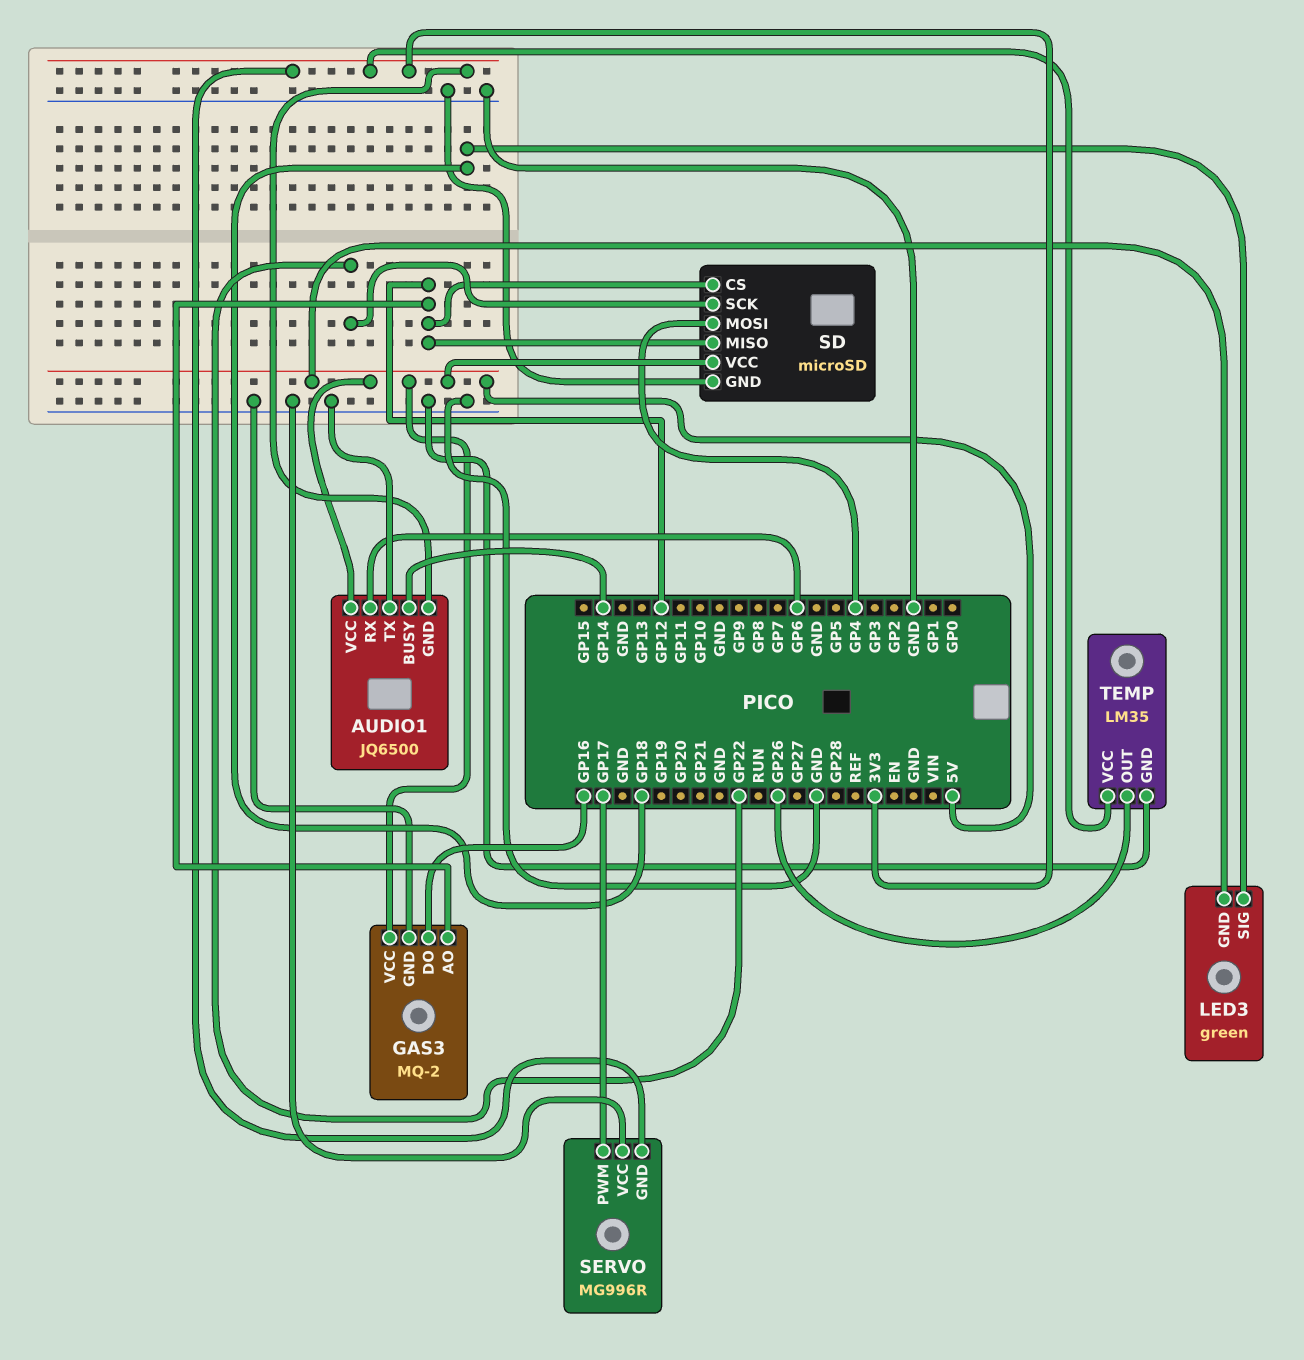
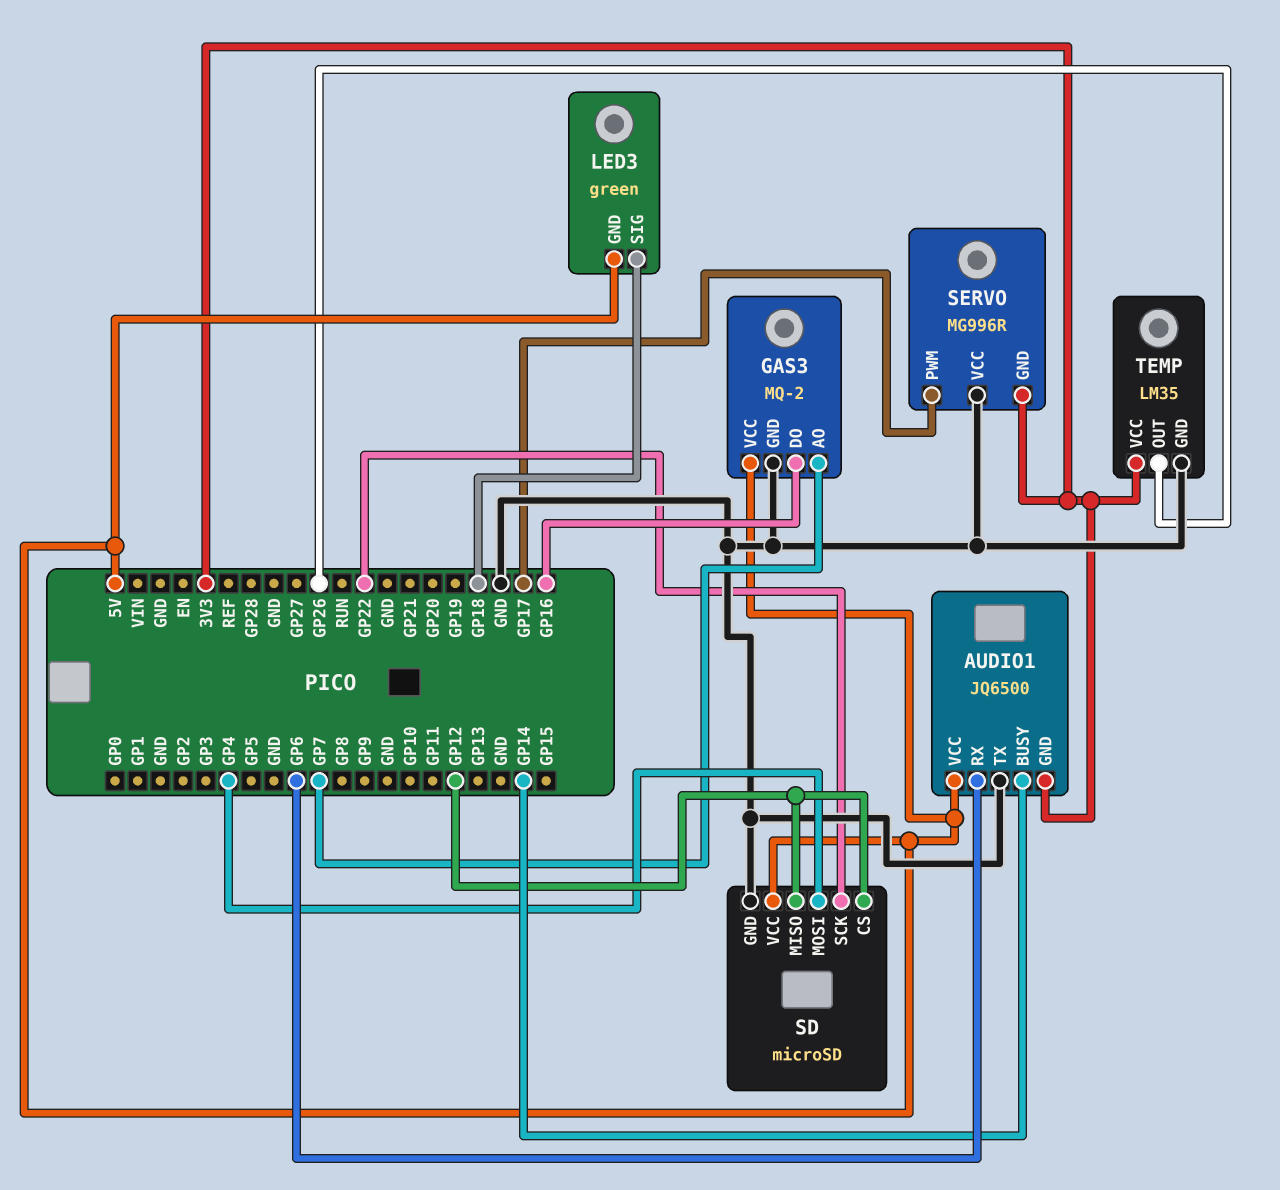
GAS3 pin AO: GP12 -> GP7

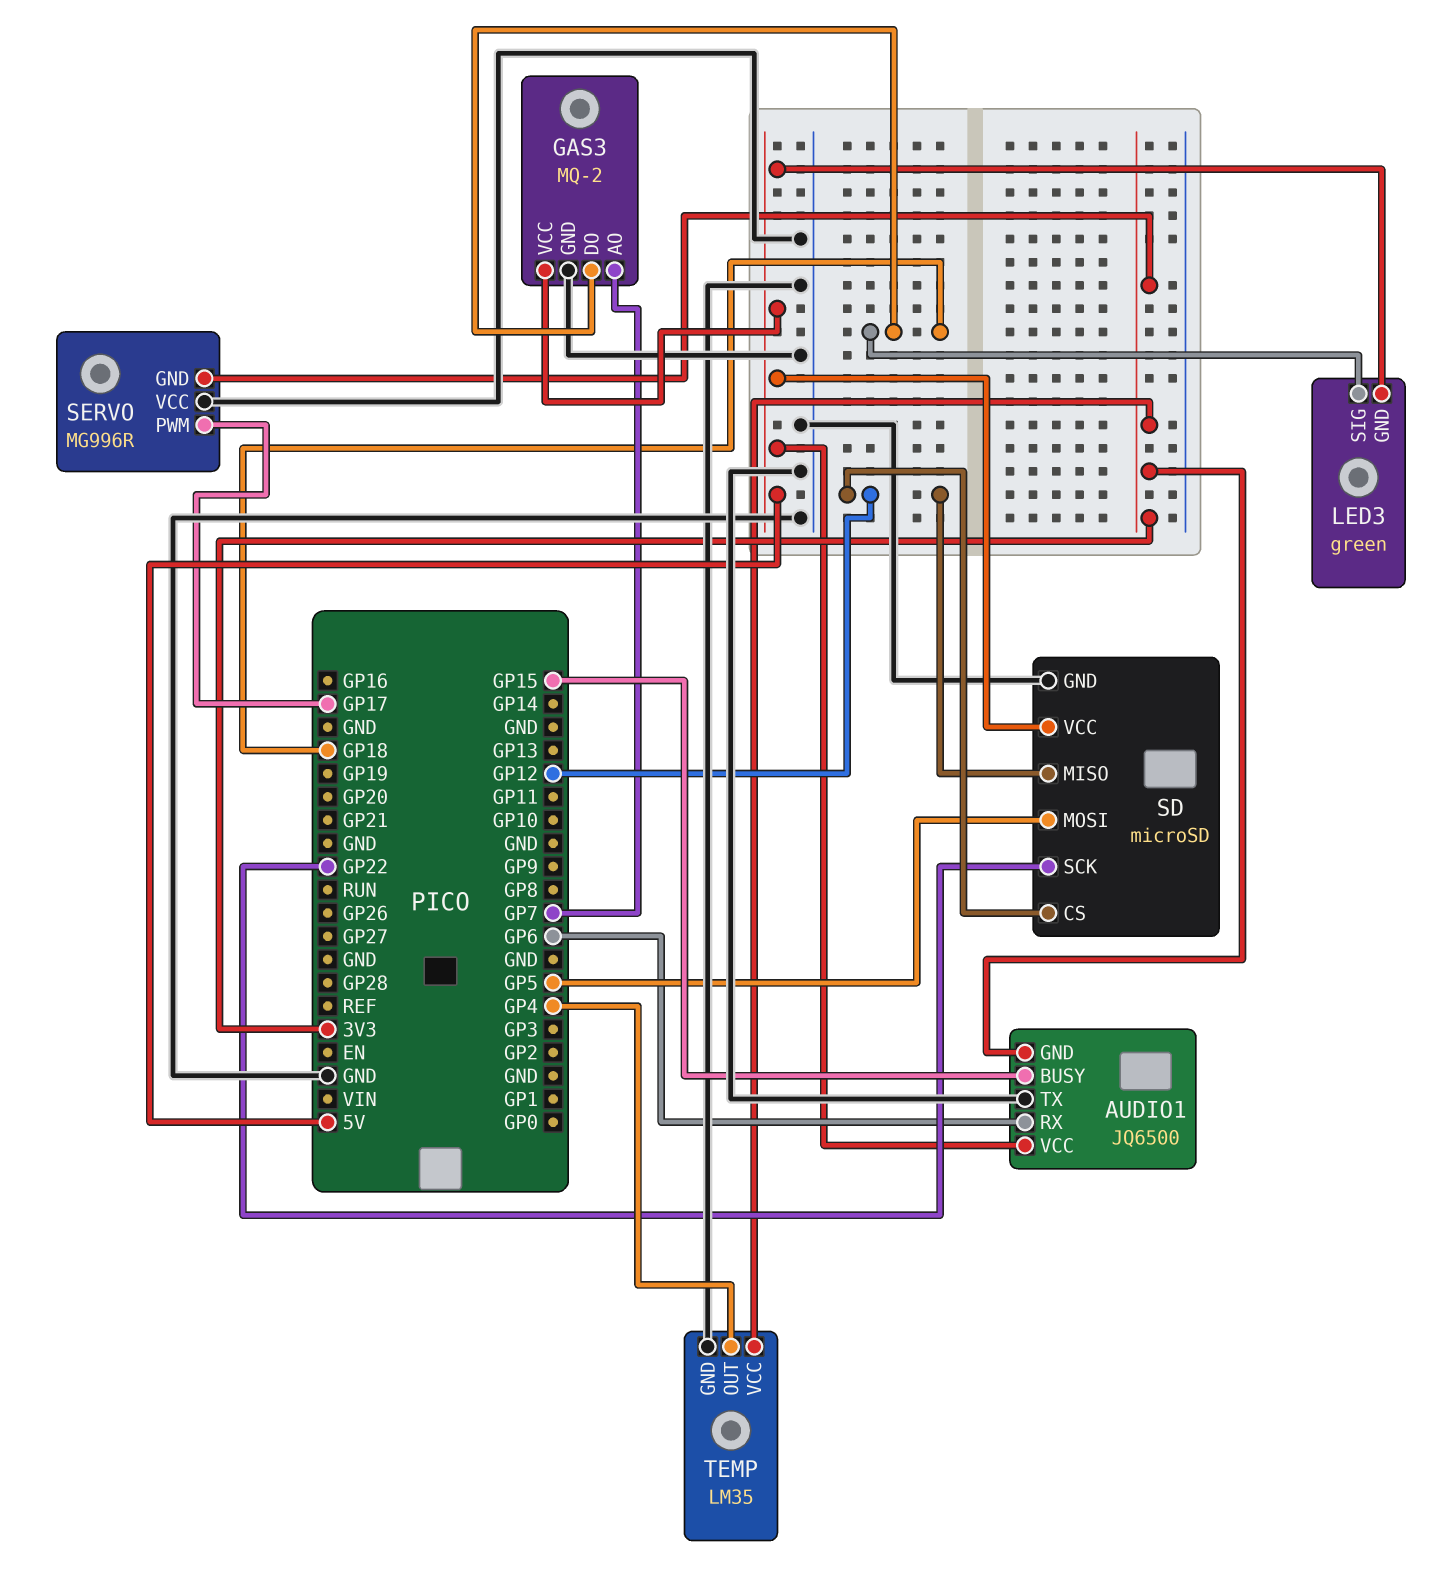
AUDIO1 pin BUSY: GP14 -> GP15
GAS3 pin DO: GP16 -> GP18
SD pin MOSI: GP4 -> GP5
TEMP pin OUT: GP26 -> GP4

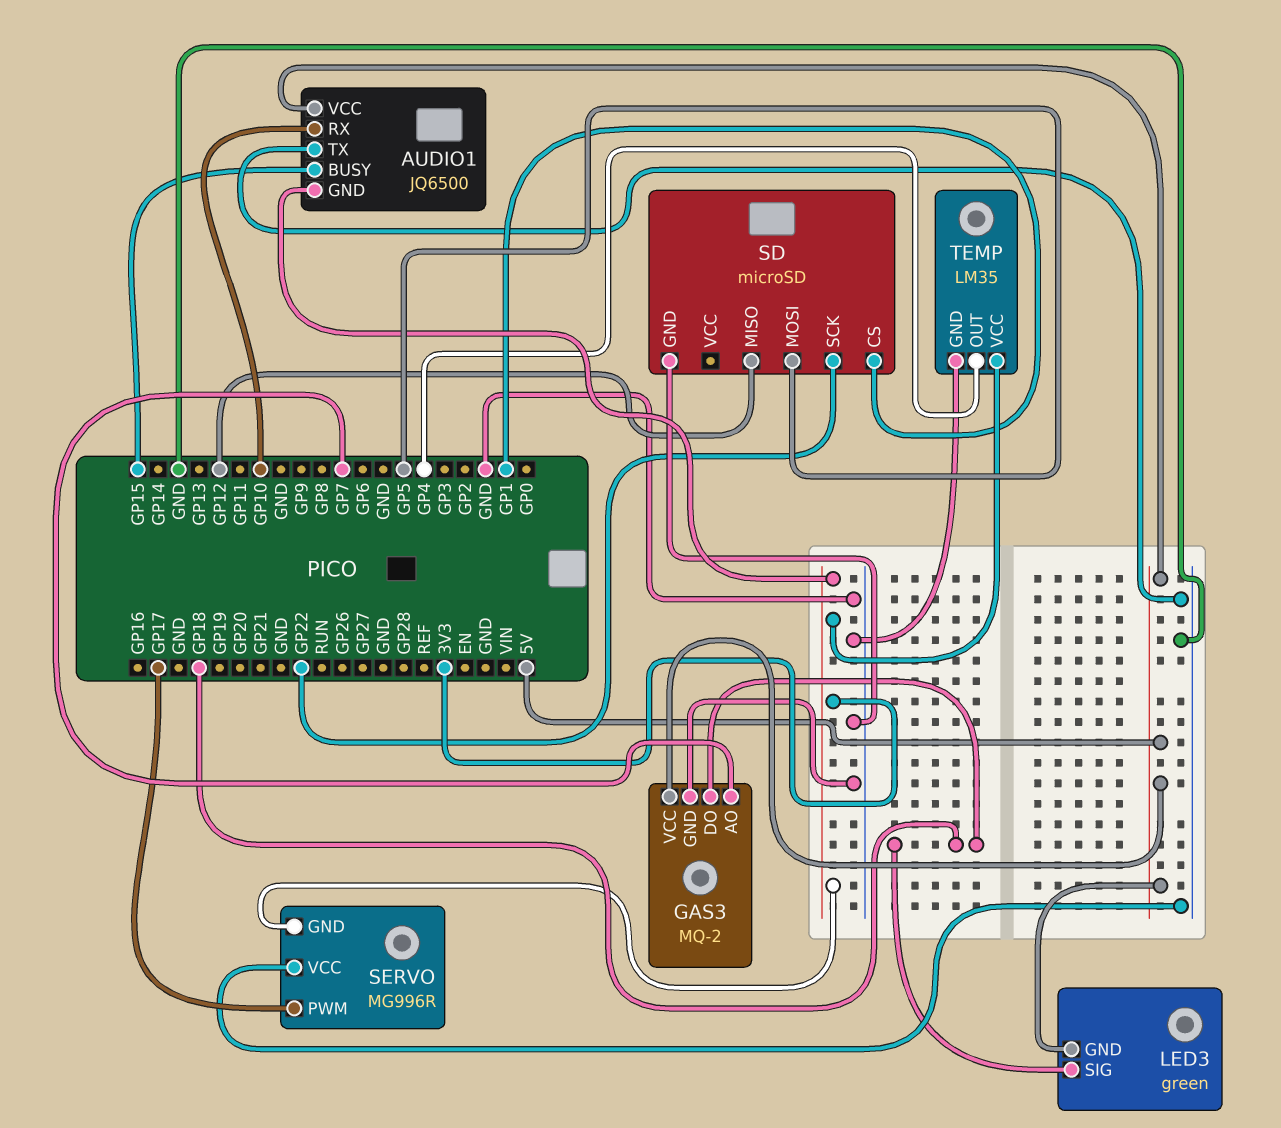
AUDIO1 pin RX: GP6 -> GP10
SD pin CS: GP12 -> GP1
SD pin VCC: 5V -> none

